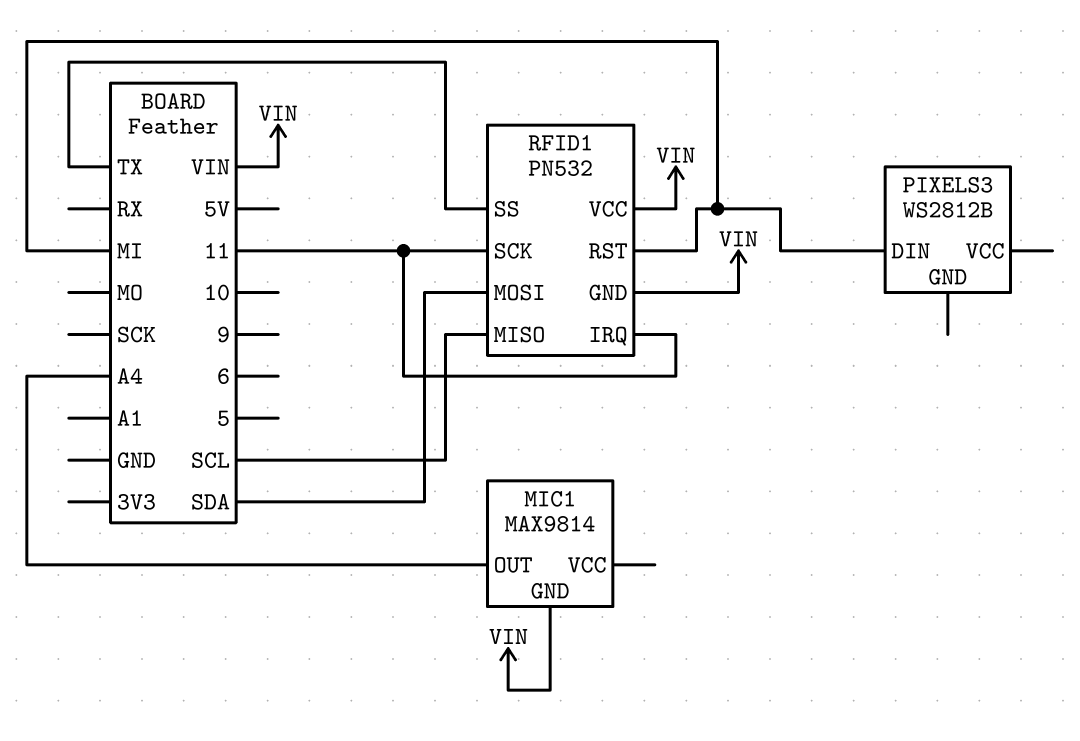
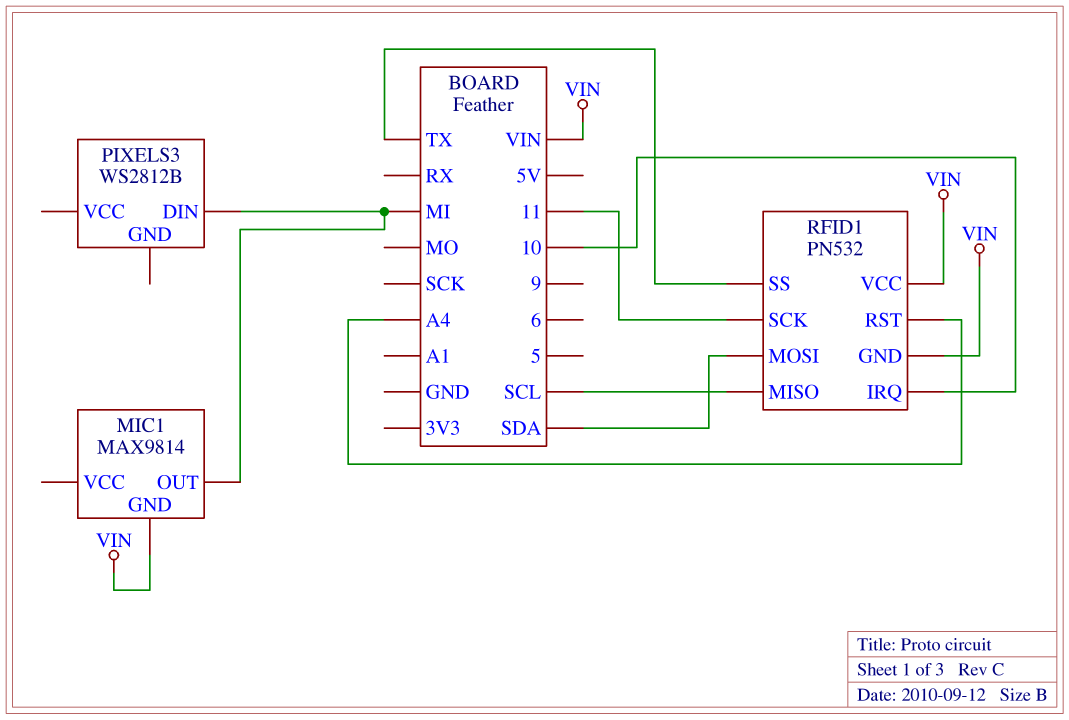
MIC1 pin OUT: A4 -> MI
RFID1 pin IRQ: 11 -> 10
RFID1 pin RST: MI -> A4

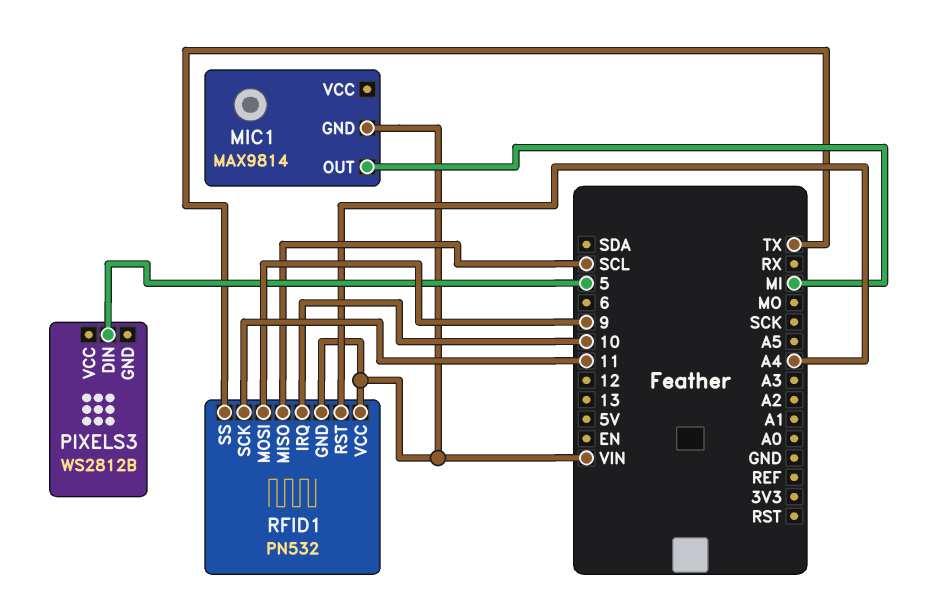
PIXELS3 pin DIN: MI -> 5
RFID1 pin MOSI: SDA -> 9

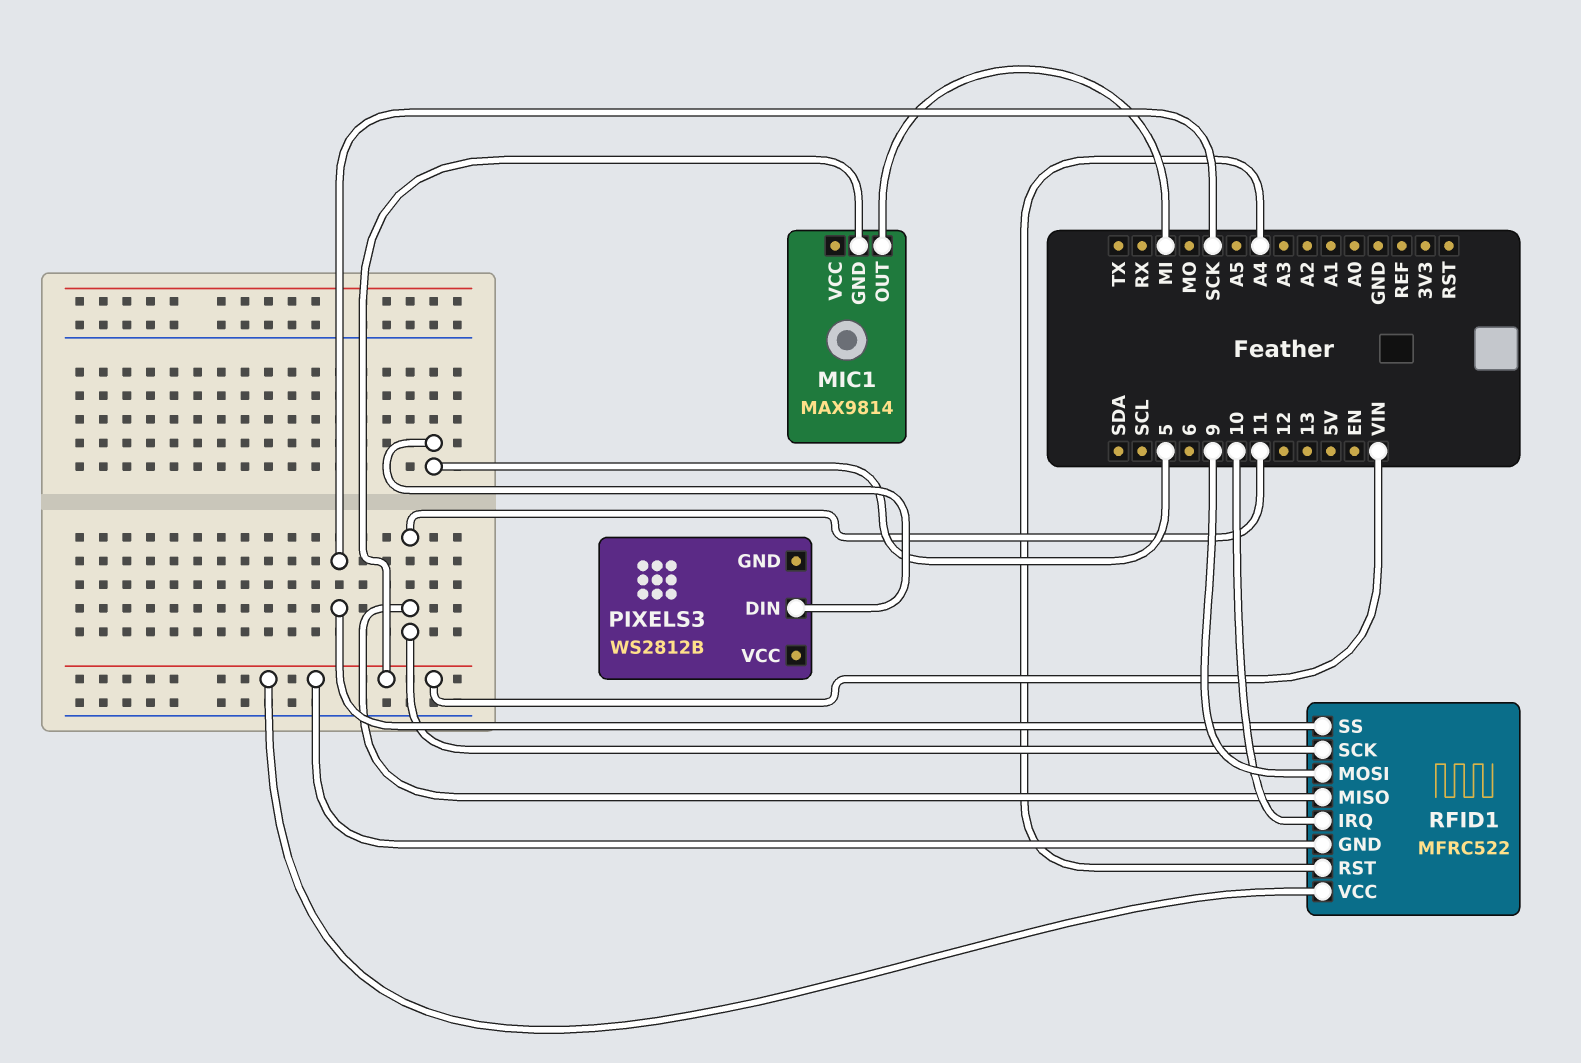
RFID1: PN532 -> MFRC522
RFID1 pin MISO: SCL -> 11
RFID1 pin SS: TX -> SCK

